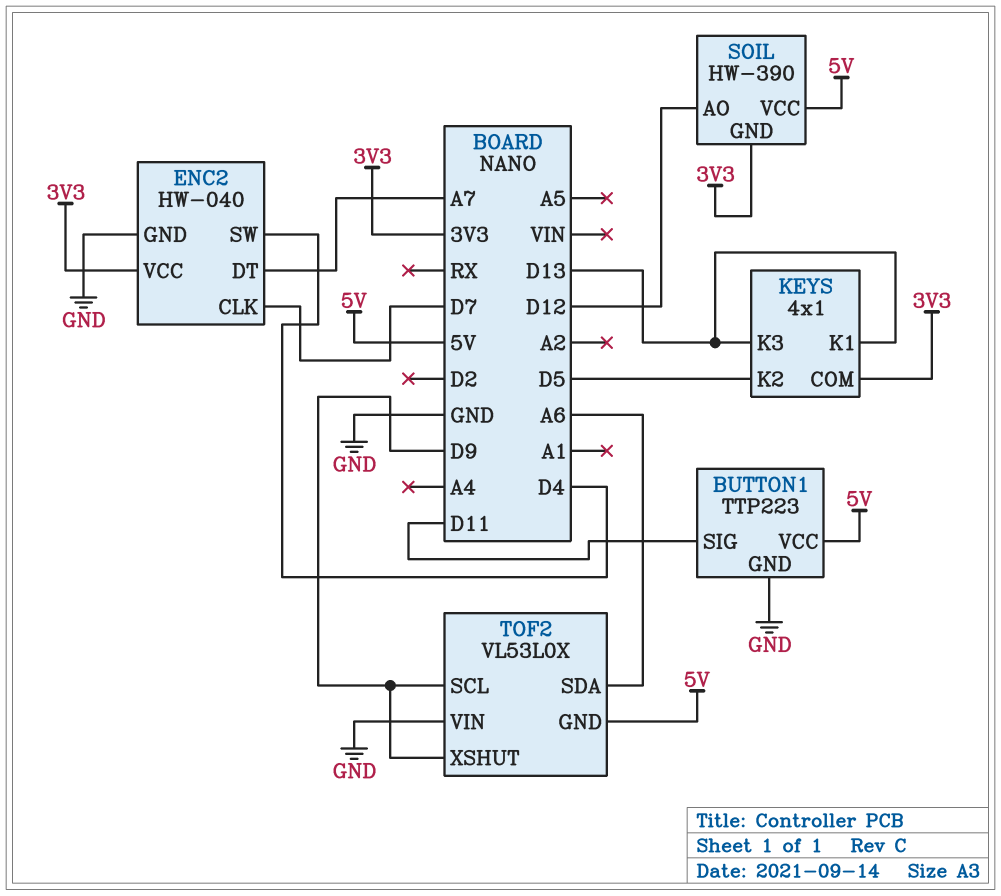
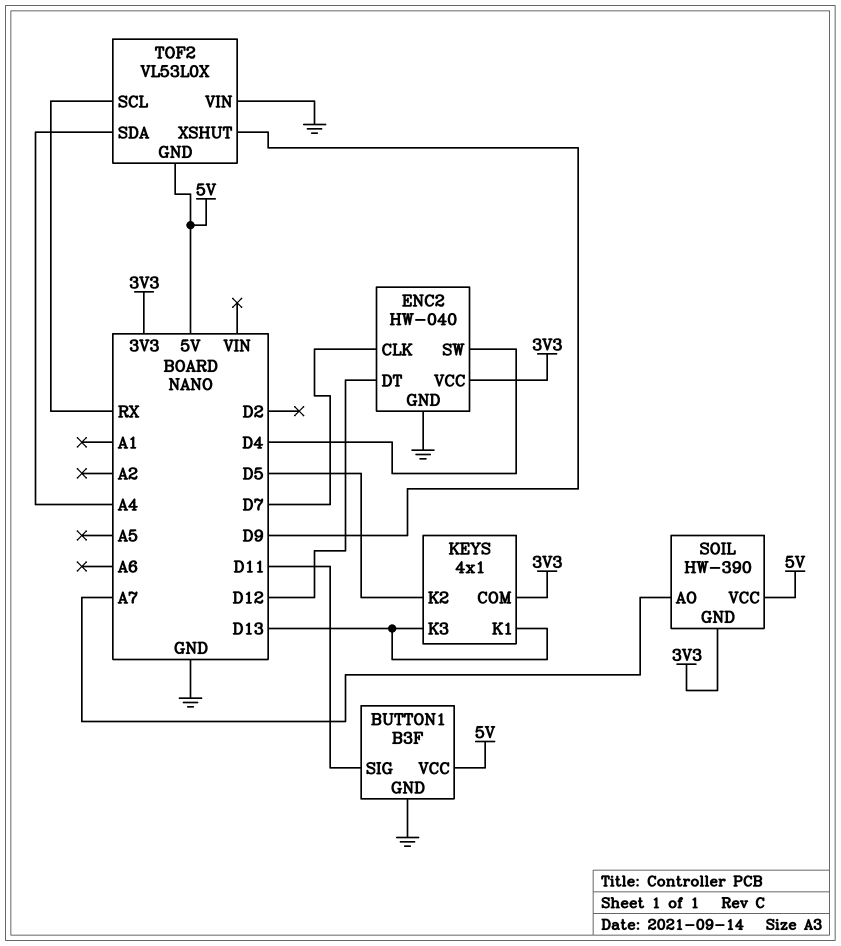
BUTTON1: TTP223 -> B3F
ENC2 pin DT: A7 -> D12
SOIL pin AO: D12 -> A7
TOF2 pin SCL: D9 -> RX
TOF2 pin SDA: A6 -> A4

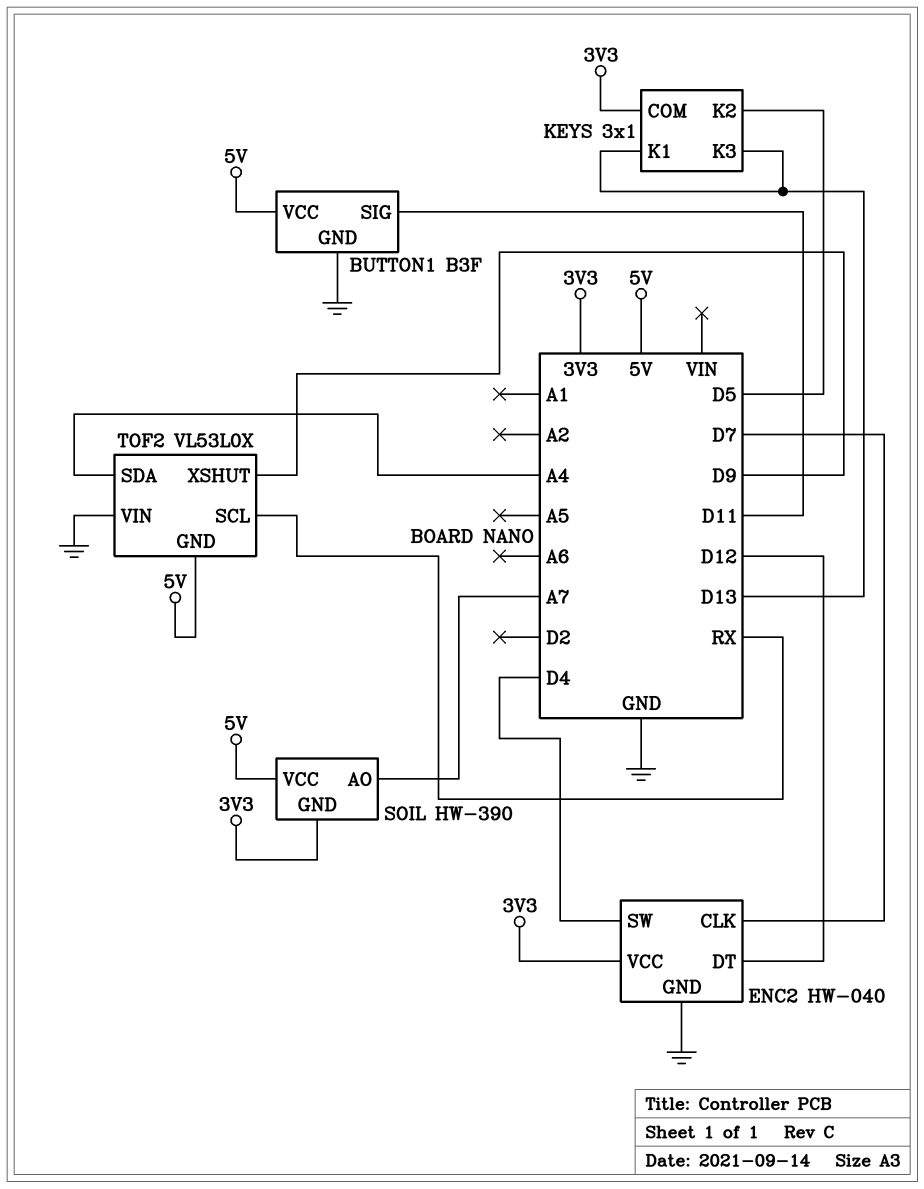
KEYS: 4x1 -> 3x1

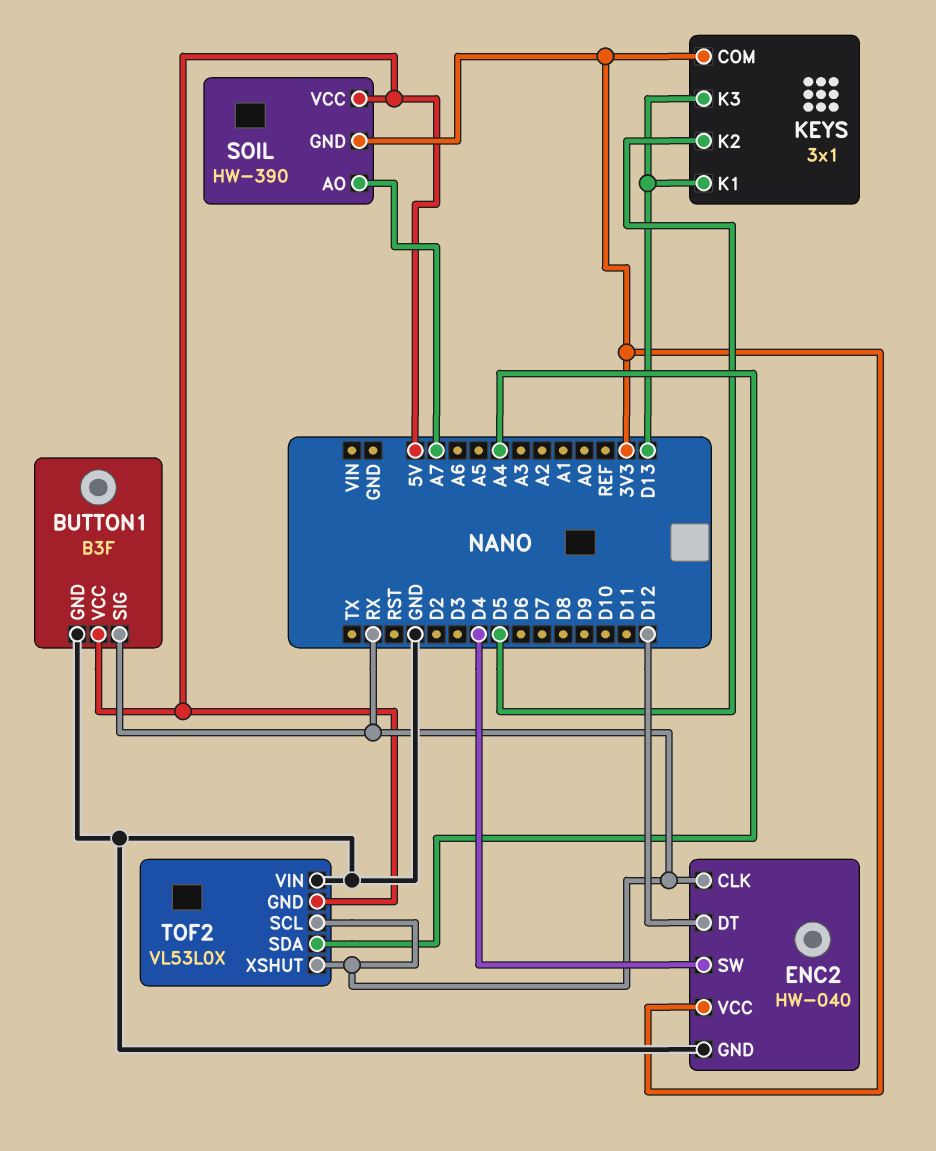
BUTTON1 pin SIG: D11 -> RX
ENC2 pin CLK: D7 -> RX
TOF2 pin XSHUT: D9 -> RX

